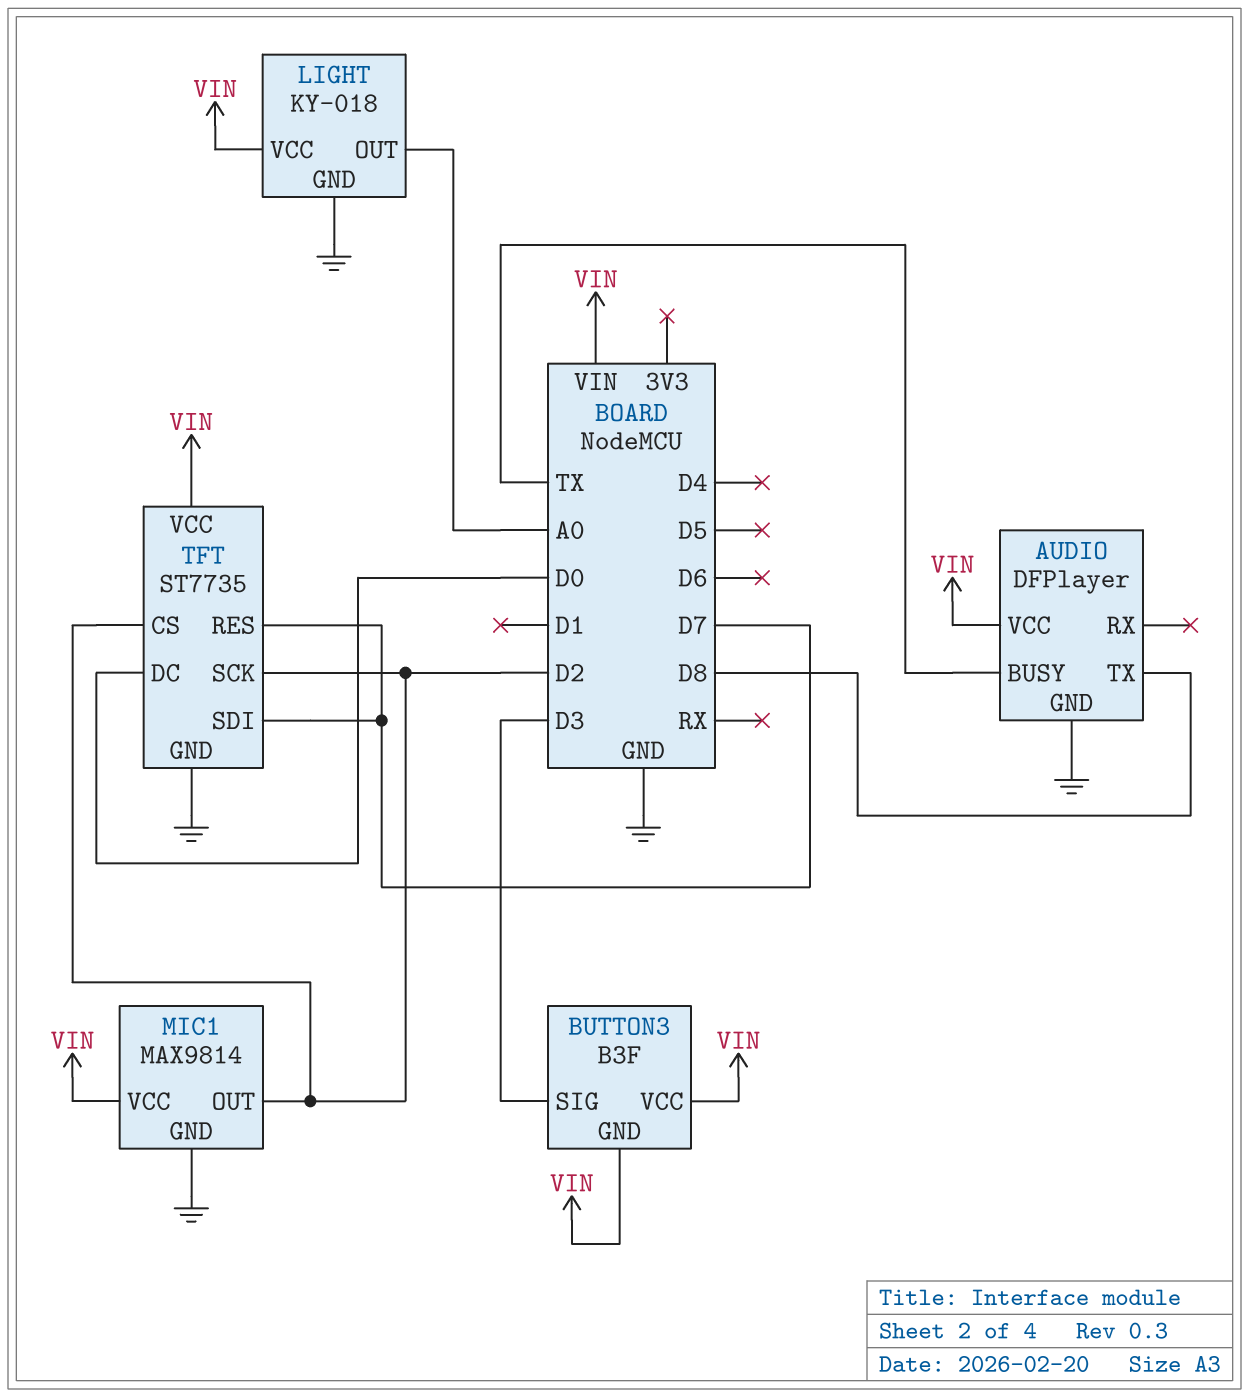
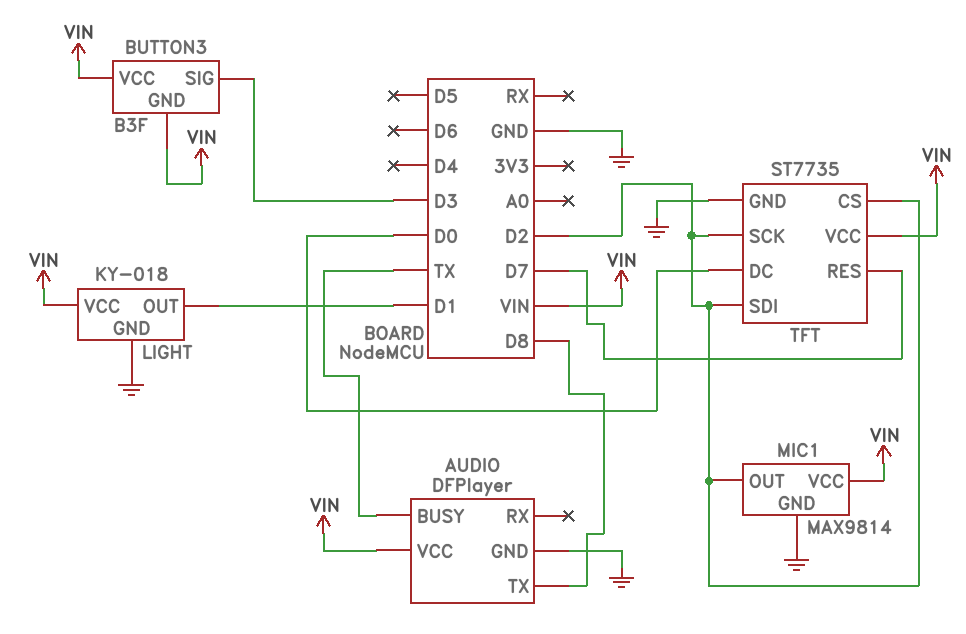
LIGHT pin OUT: A0 -> D1
TFT pin SDI: D7 -> D2

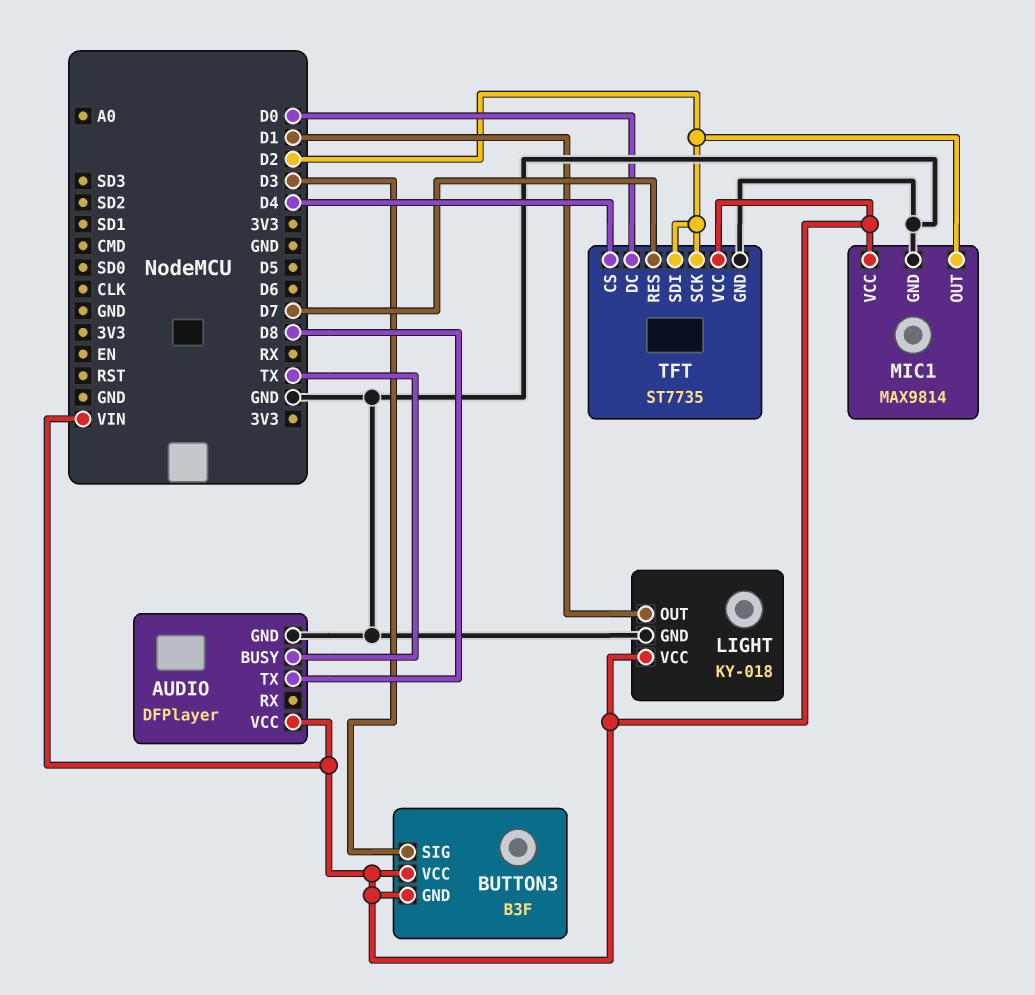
TFT pin CS: D2 -> D4

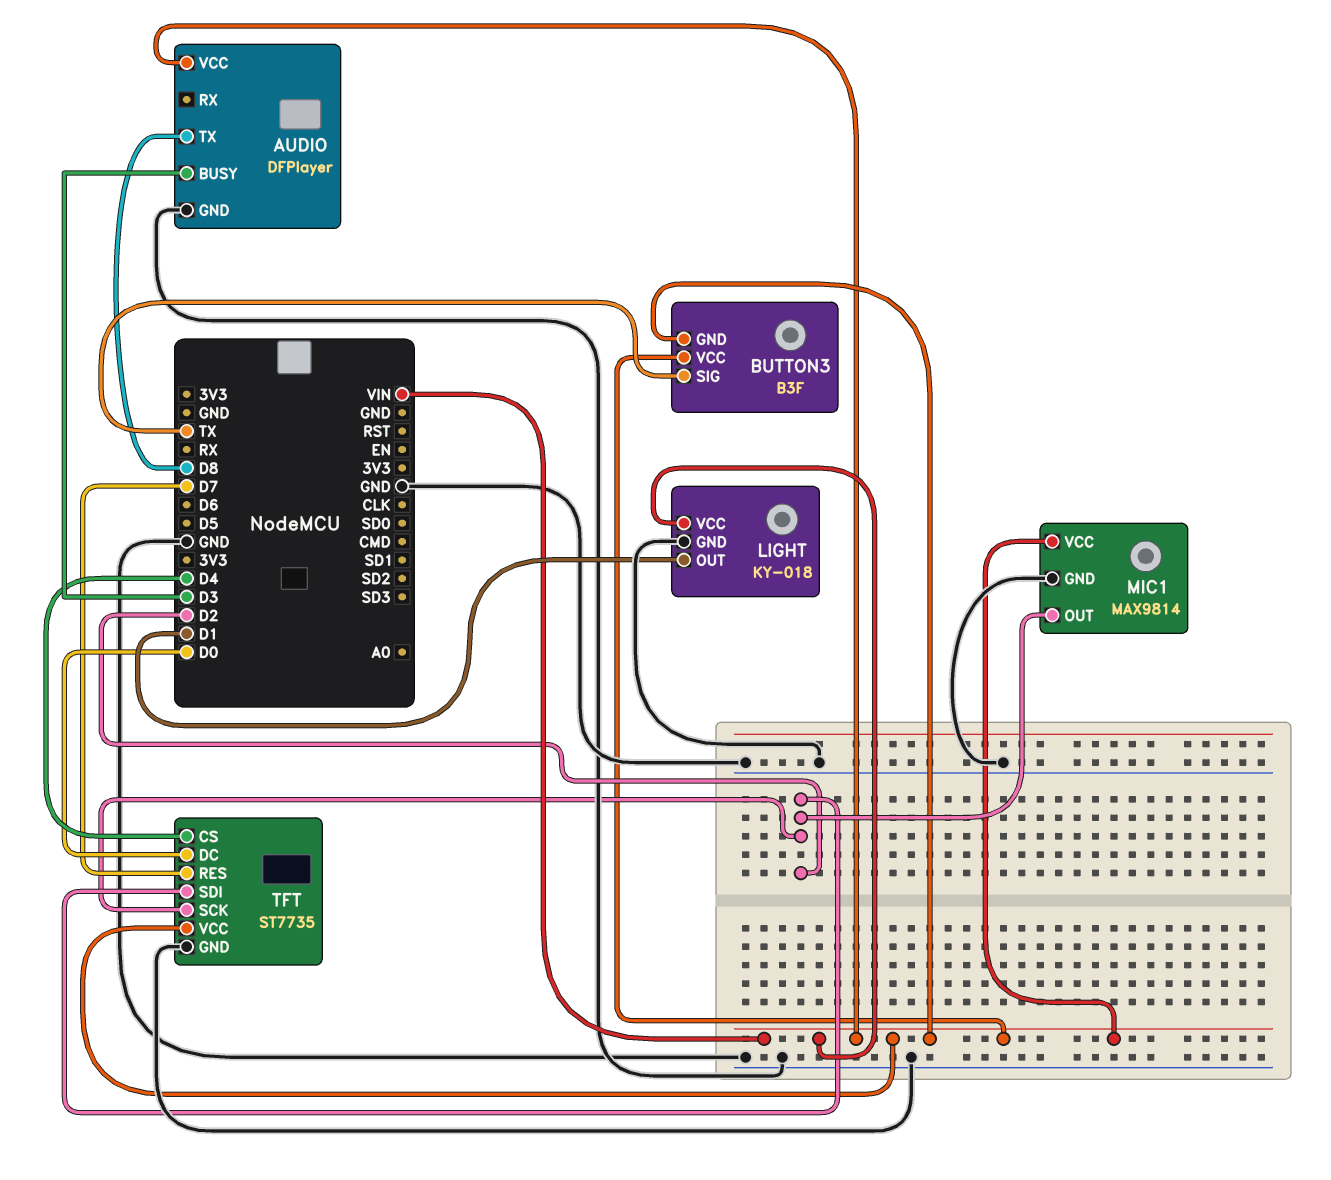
AUDIO pin BUSY: TX -> D3
BUTTON3 pin SIG: D3 -> TX

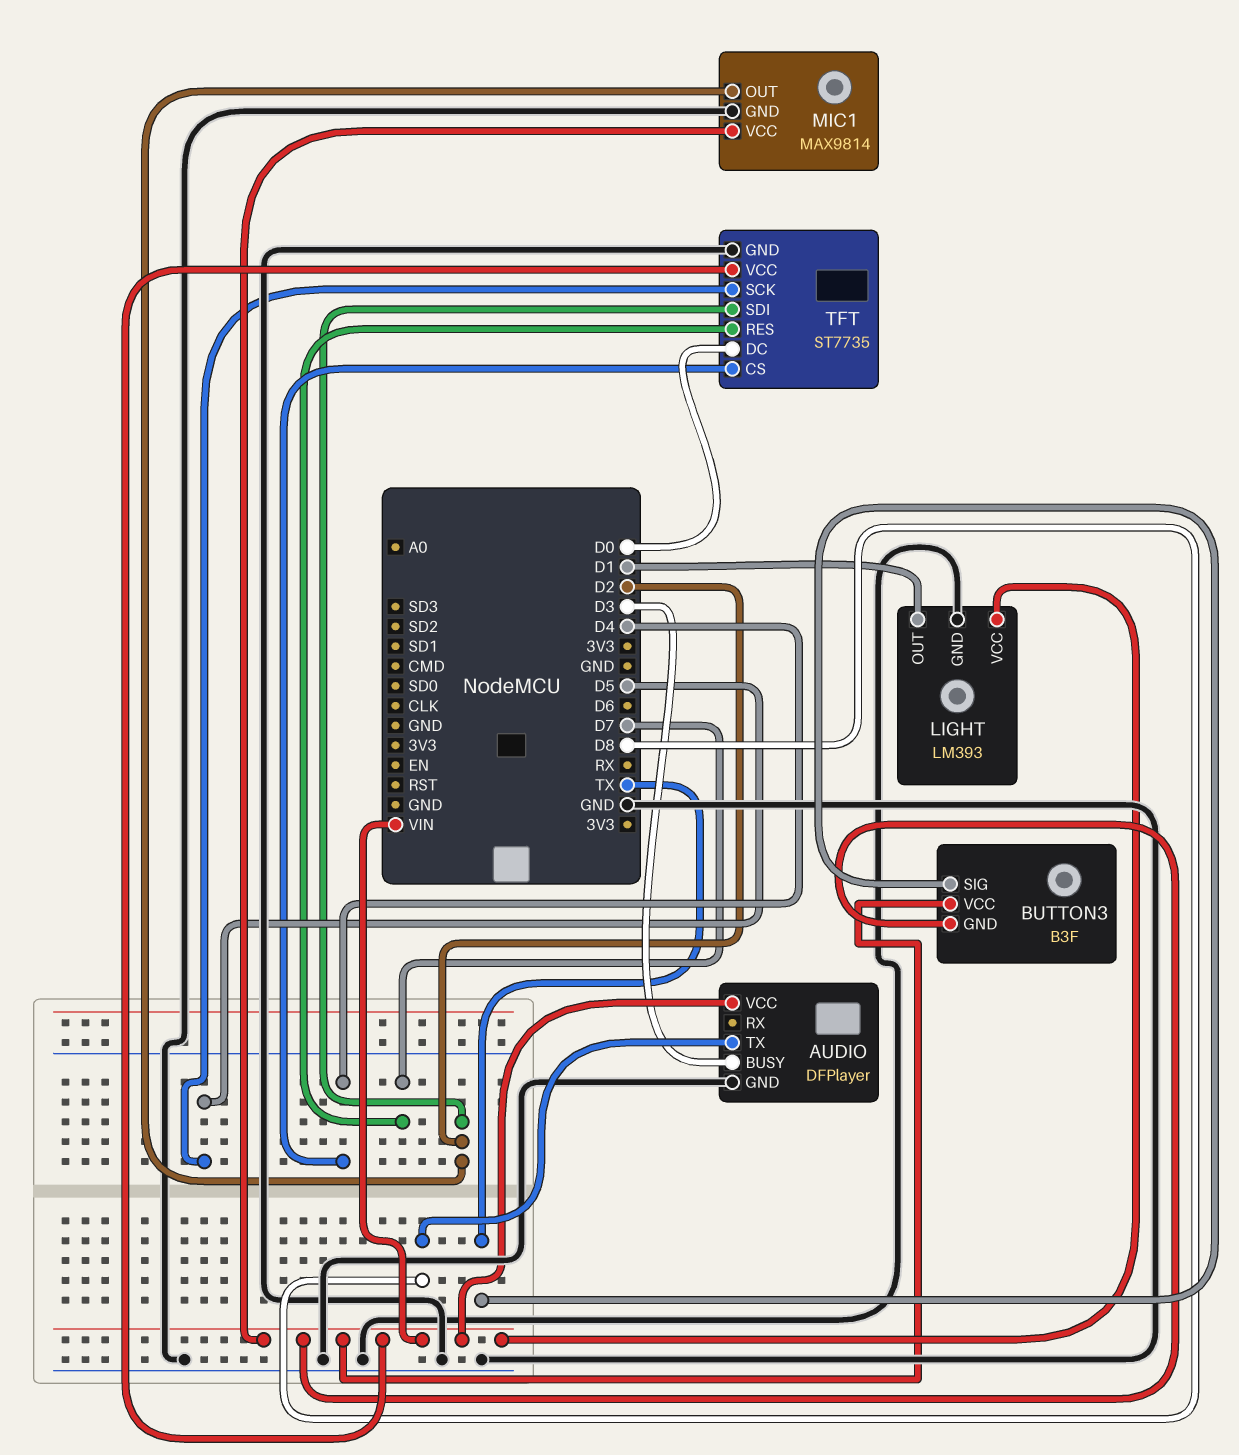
LIGHT: KY-018 -> LM393
TFT pin SCK: D2 -> D5

